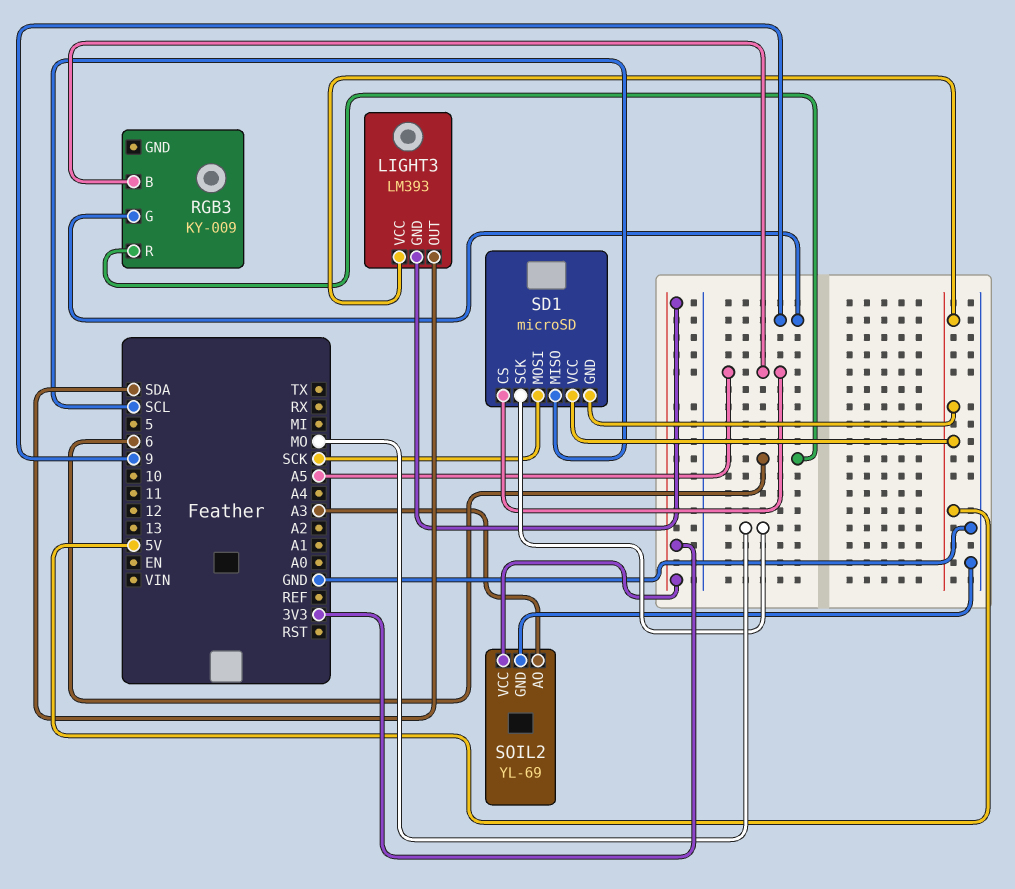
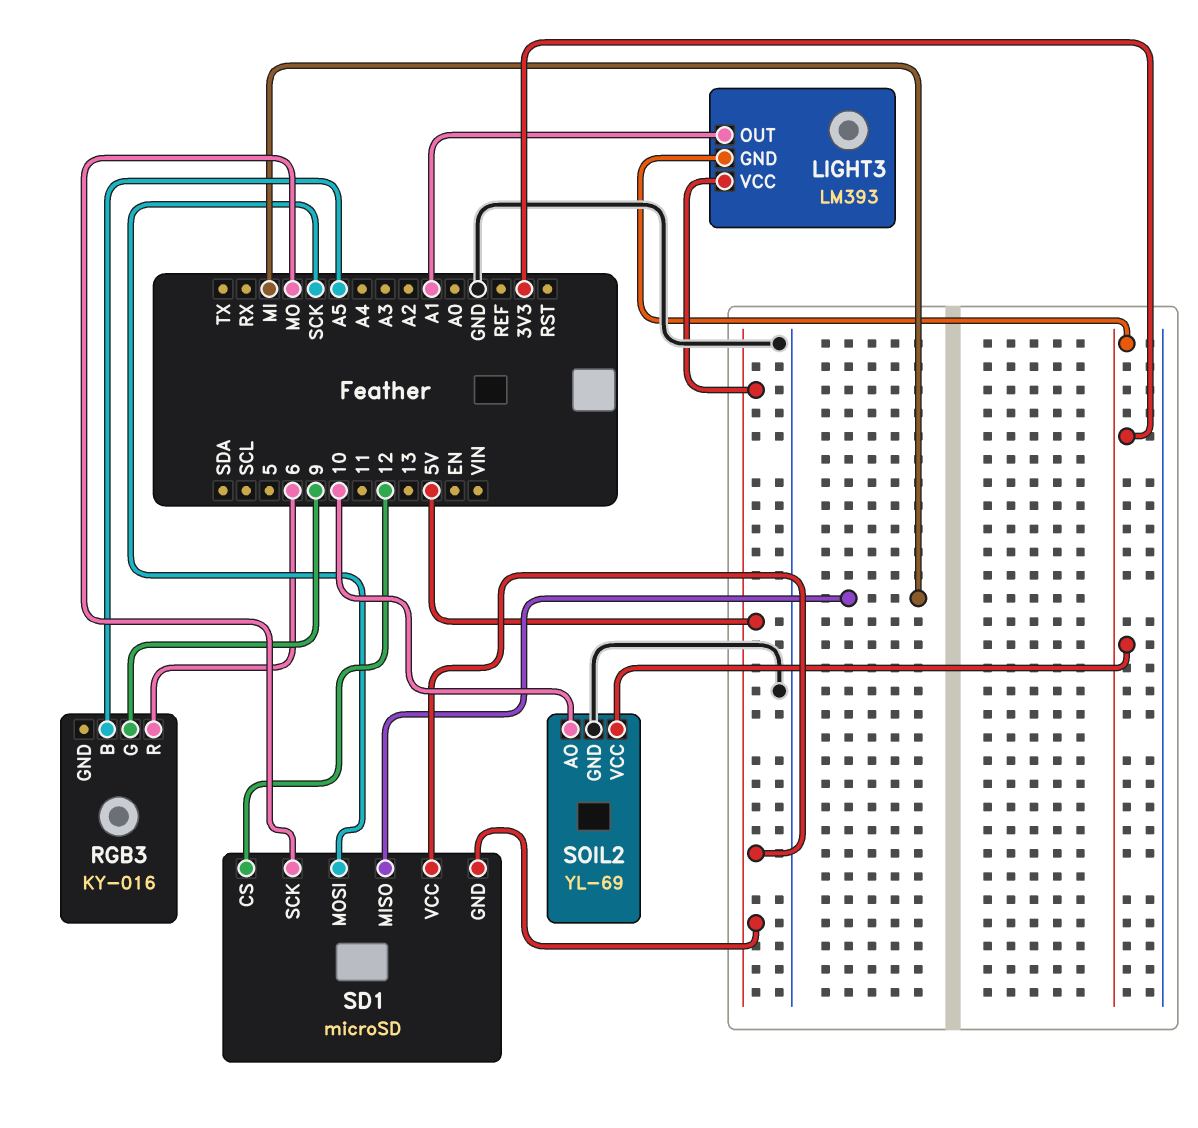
LIGHT3 pin OUT: SDA -> A1
RGB3: KY-009 -> KY-016
SD1 pin CS: A5 -> 12
SD1 pin MISO: SCL -> MI
SOIL2 pin AO: A3 -> 10

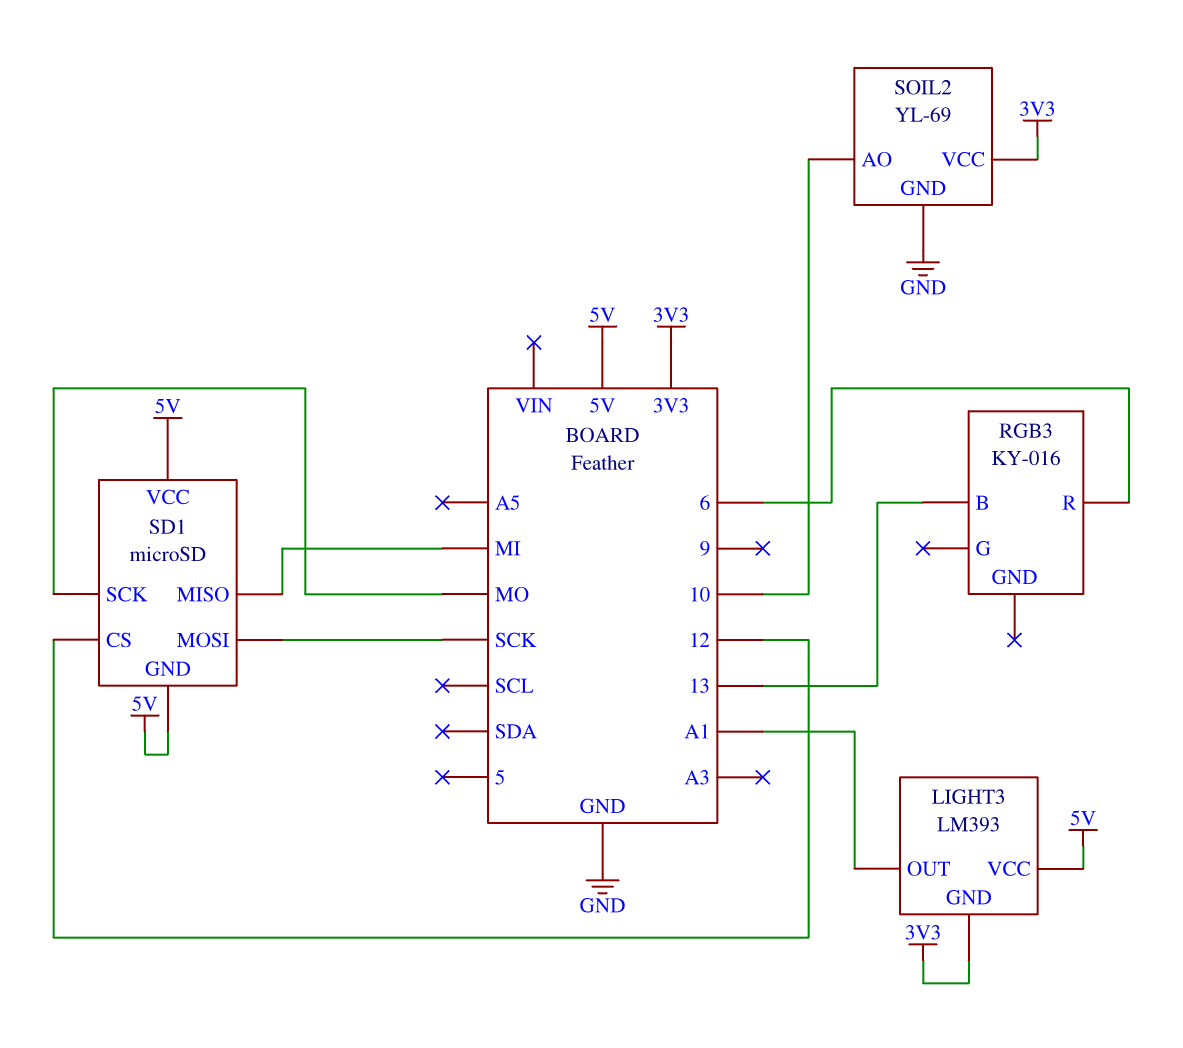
RGB3 pin B: A5 -> 13
RGB3 pin G: 9 -> none

